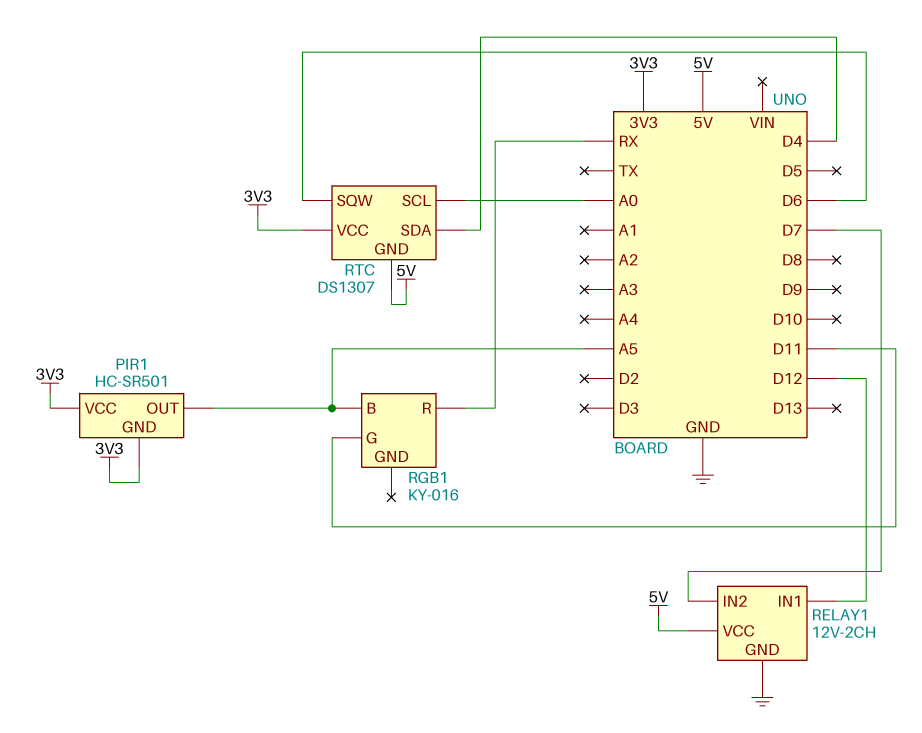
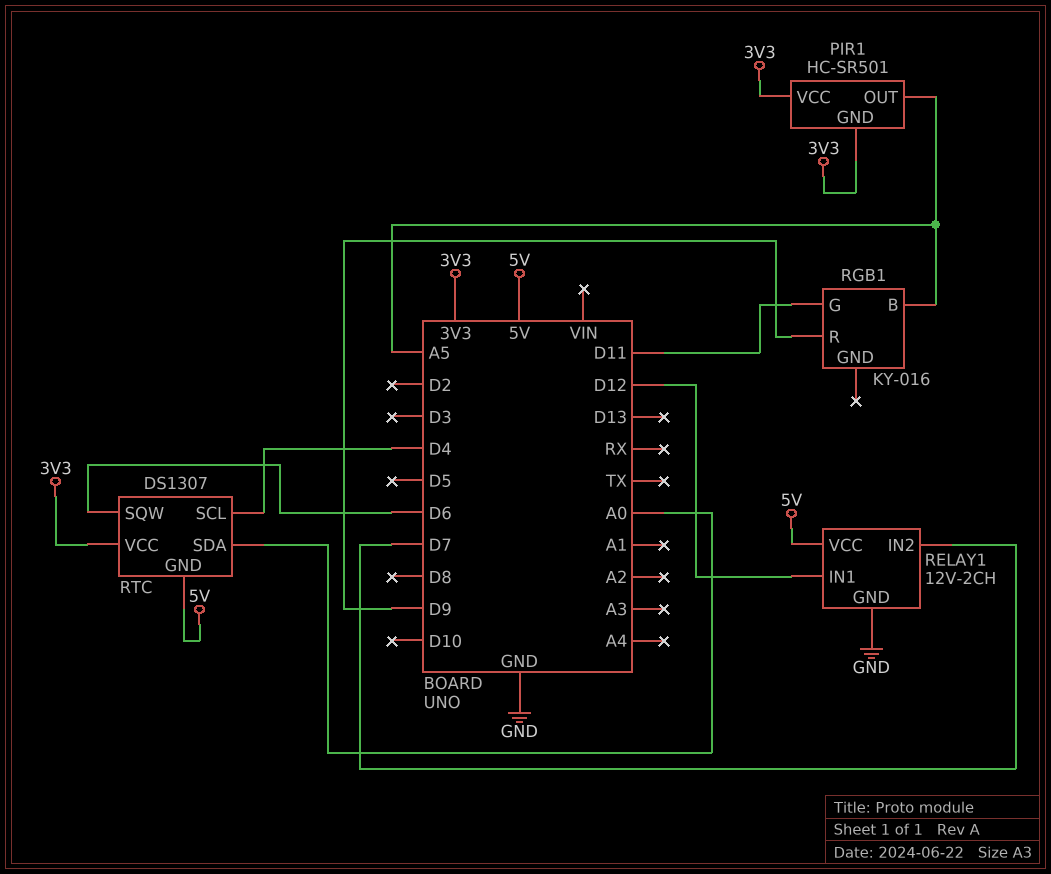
RGB1 pin R: RX -> D9
RTC pin SCL: A0 -> D4
RTC pin SDA: D4 -> A0

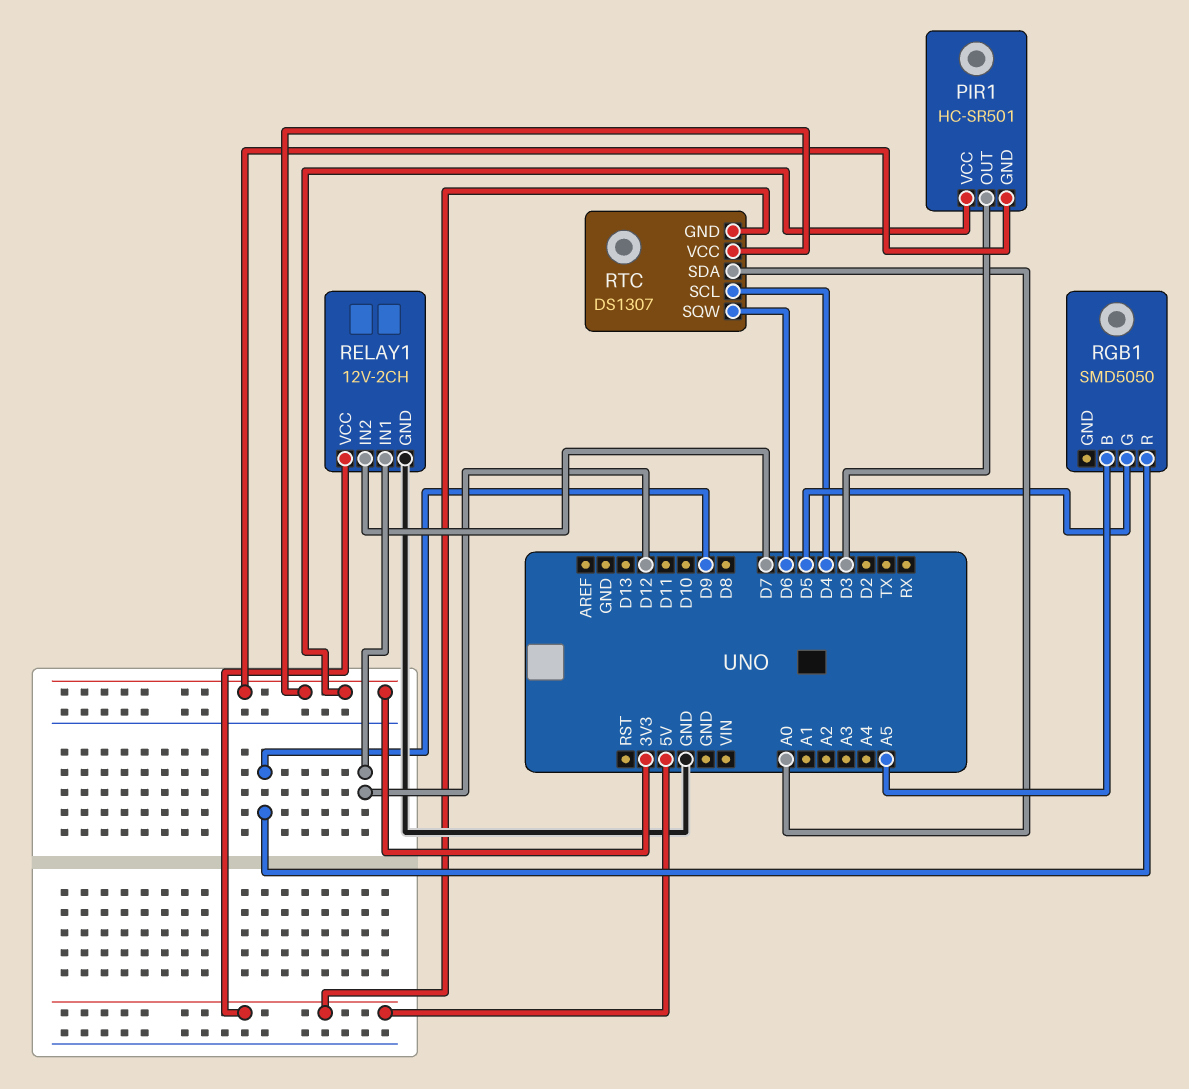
PIR1 pin OUT: A5 -> D3
RGB1: KY-016 -> SMD5050
RGB1 pin G: D11 -> D5

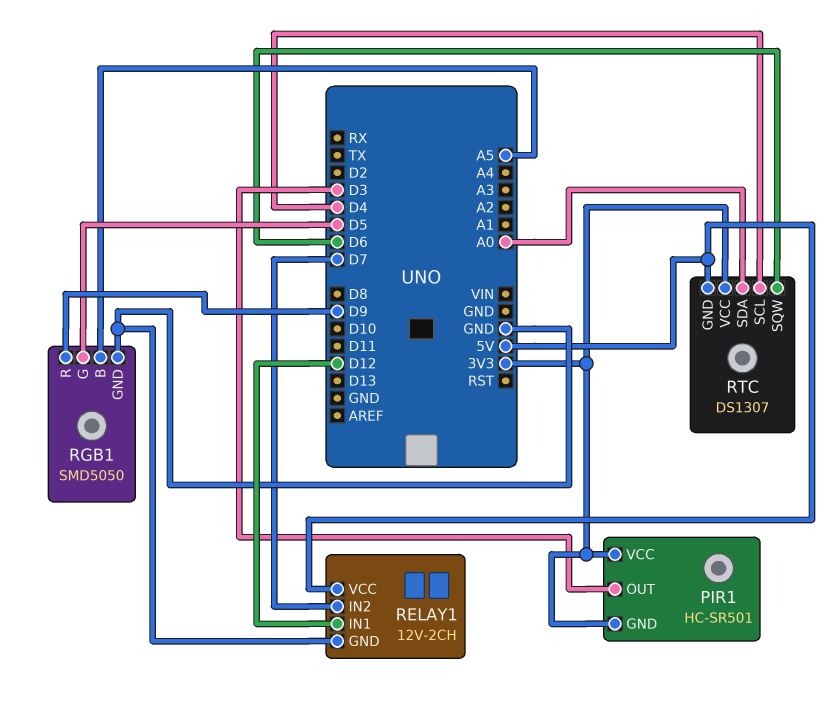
RGB1 pin GND: none -> GND

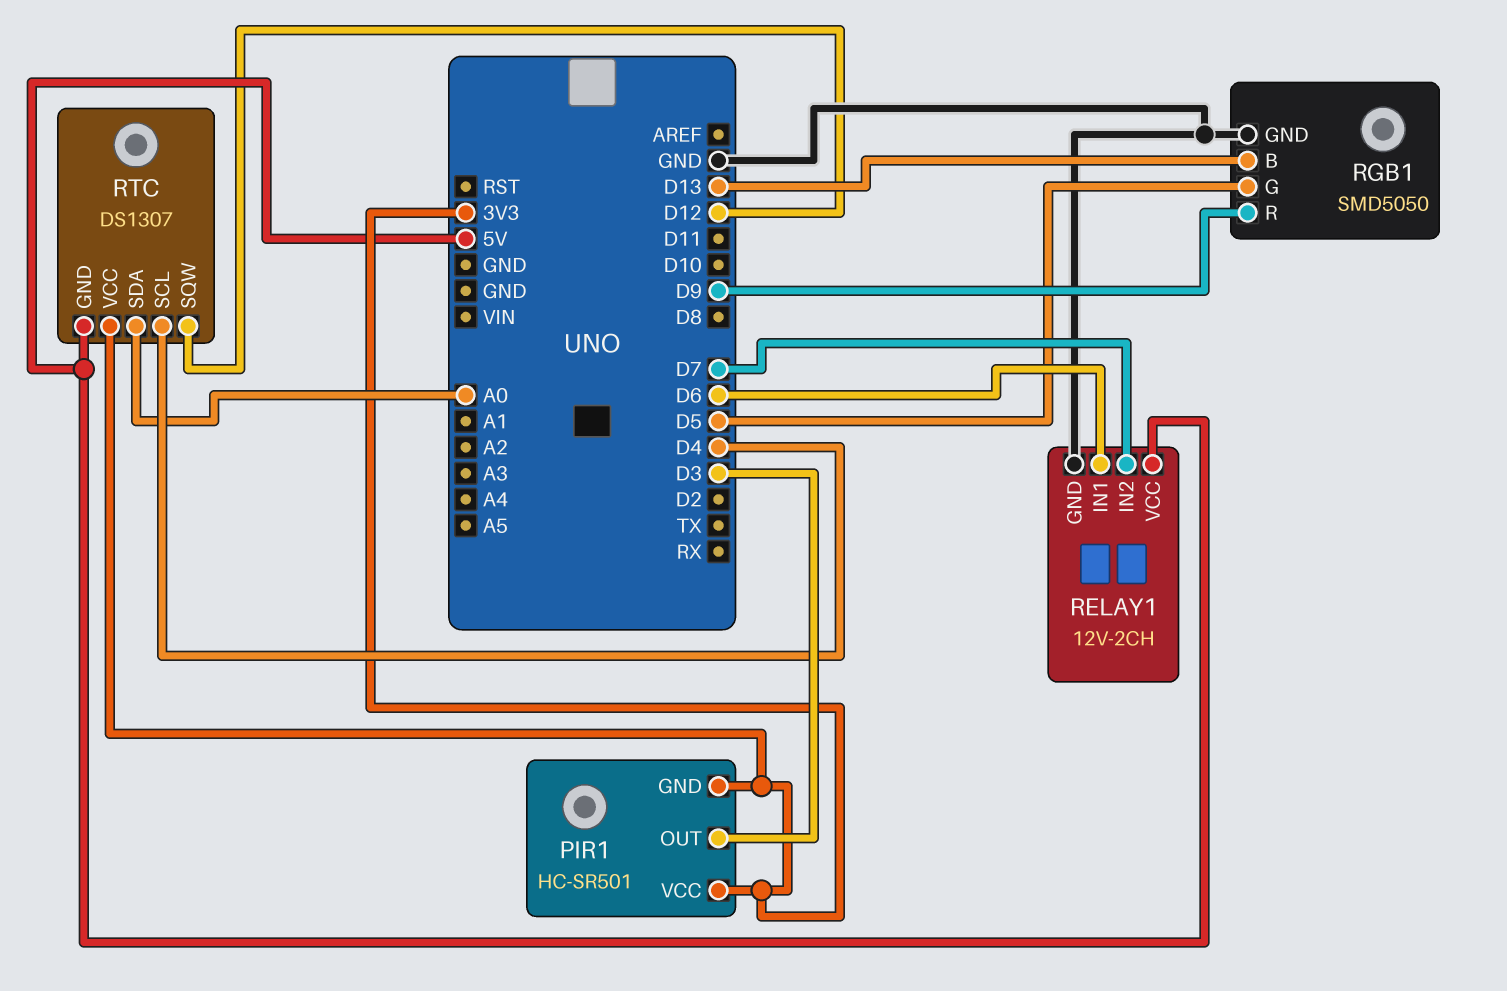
RELAY1 pin IN1: D12 -> D6
RGB1 pin B: A5 -> D13
RTC pin SQW: D6 -> D12

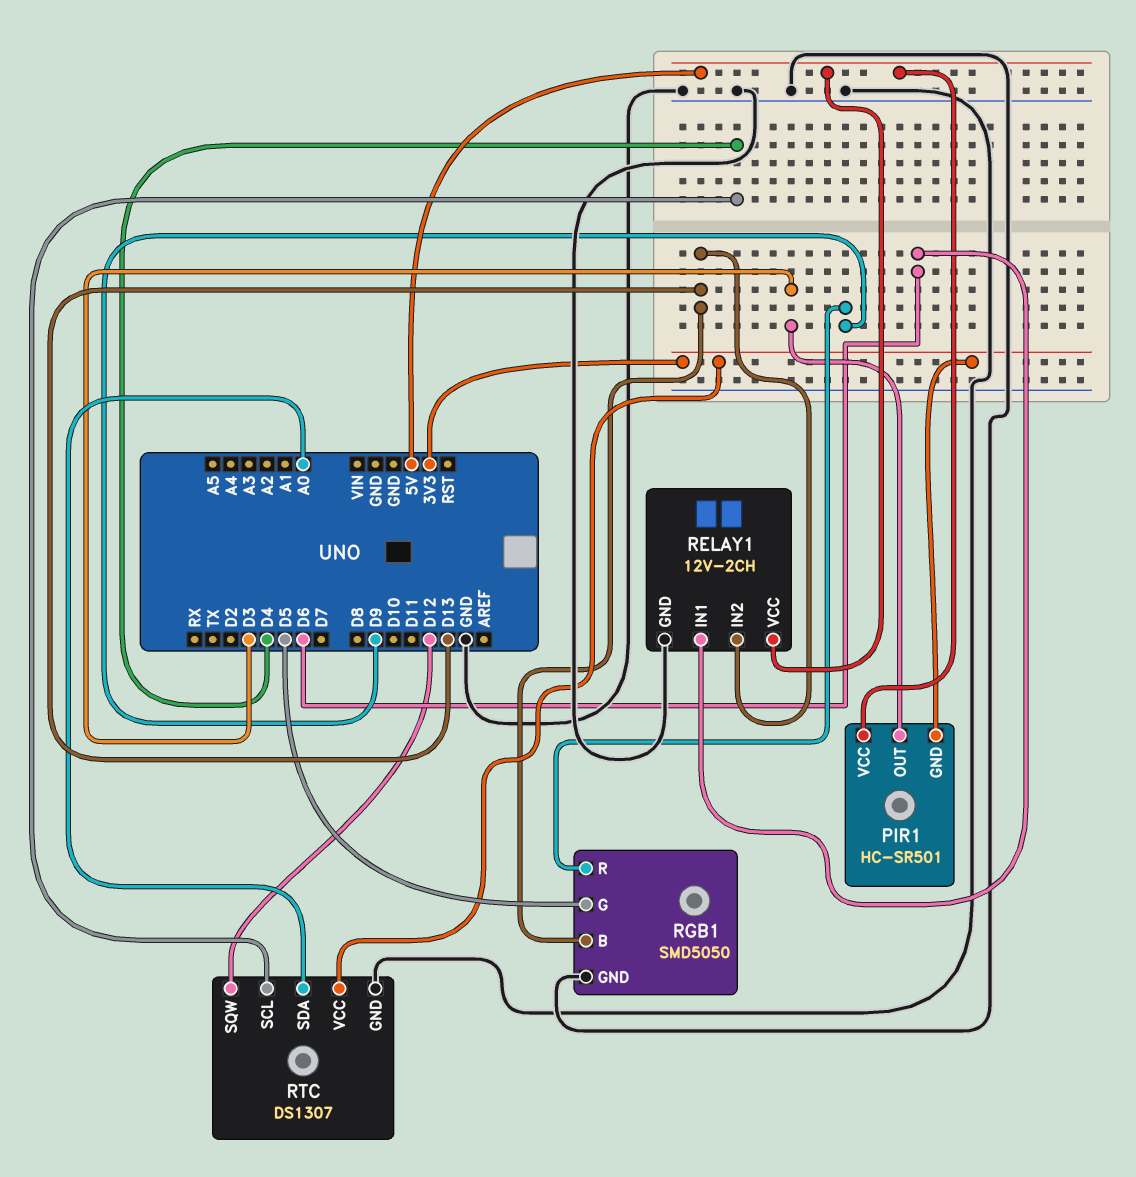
PIR1 pin VCC: 3V3 -> 5V
RELAY1 pin IN2: D7 -> D13
RTC pin GND: 5V -> GND

